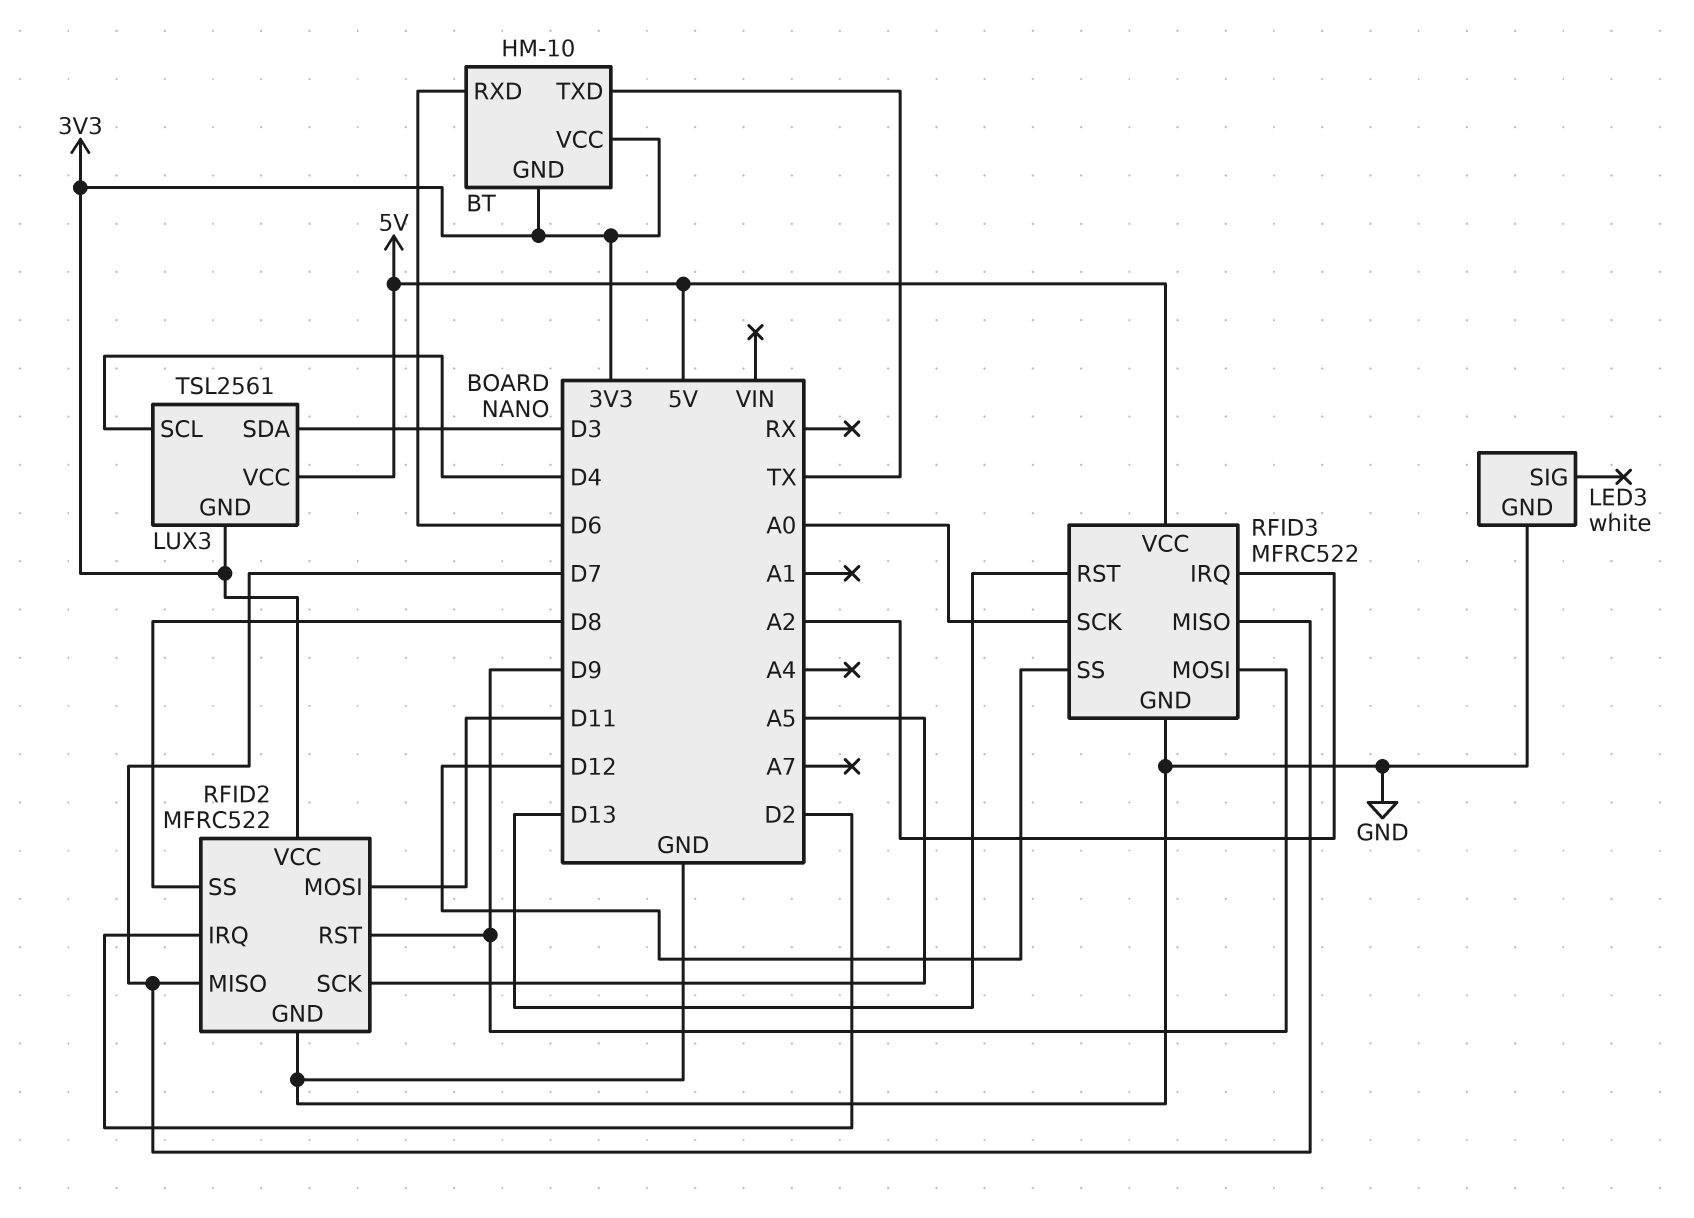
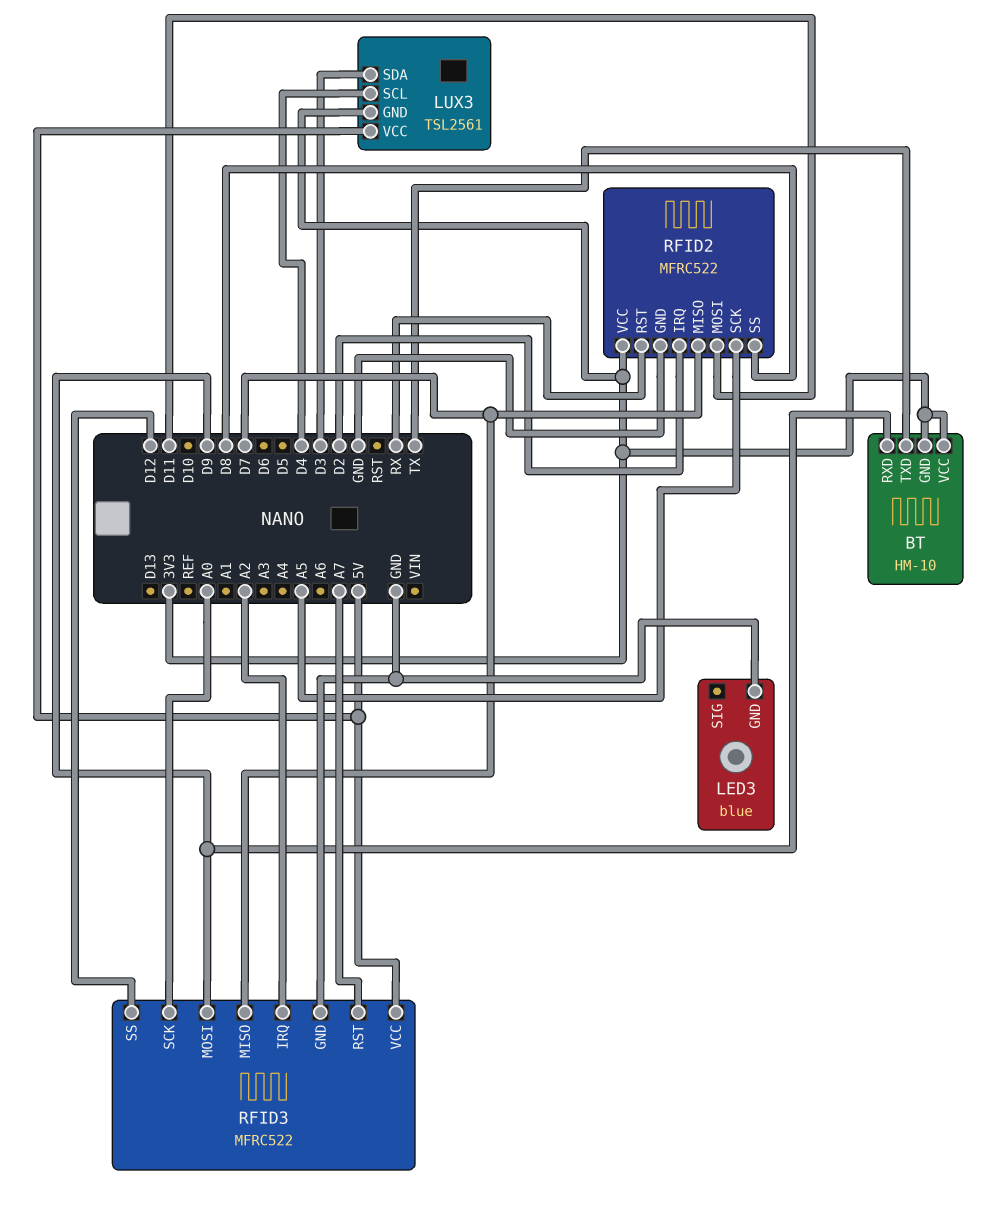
BT pin RXD: D6 -> D9
LED3: white -> blue
RFID2 pin RST: D9 -> RX
RFID3 pin RST: D13 -> A7

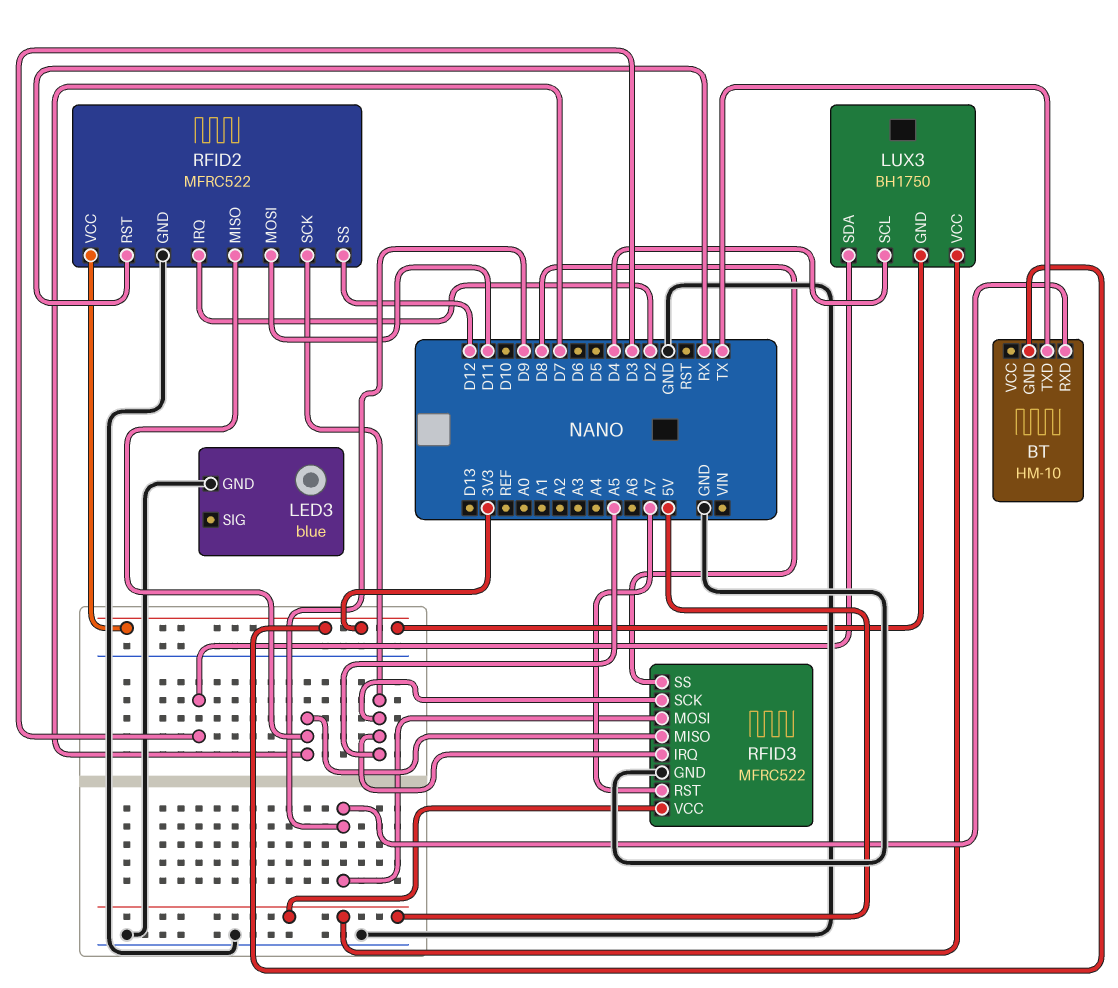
BT pin VCC: 3V3 -> none
LUX3: TSL2561 -> BH1750
RFID2 pin SS: D8 -> D12
RFID3 pin IRQ: A2 -> A5
RFID3 pin SCK: A0 -> A5
RFID3 pin SS: D12 -> D8

